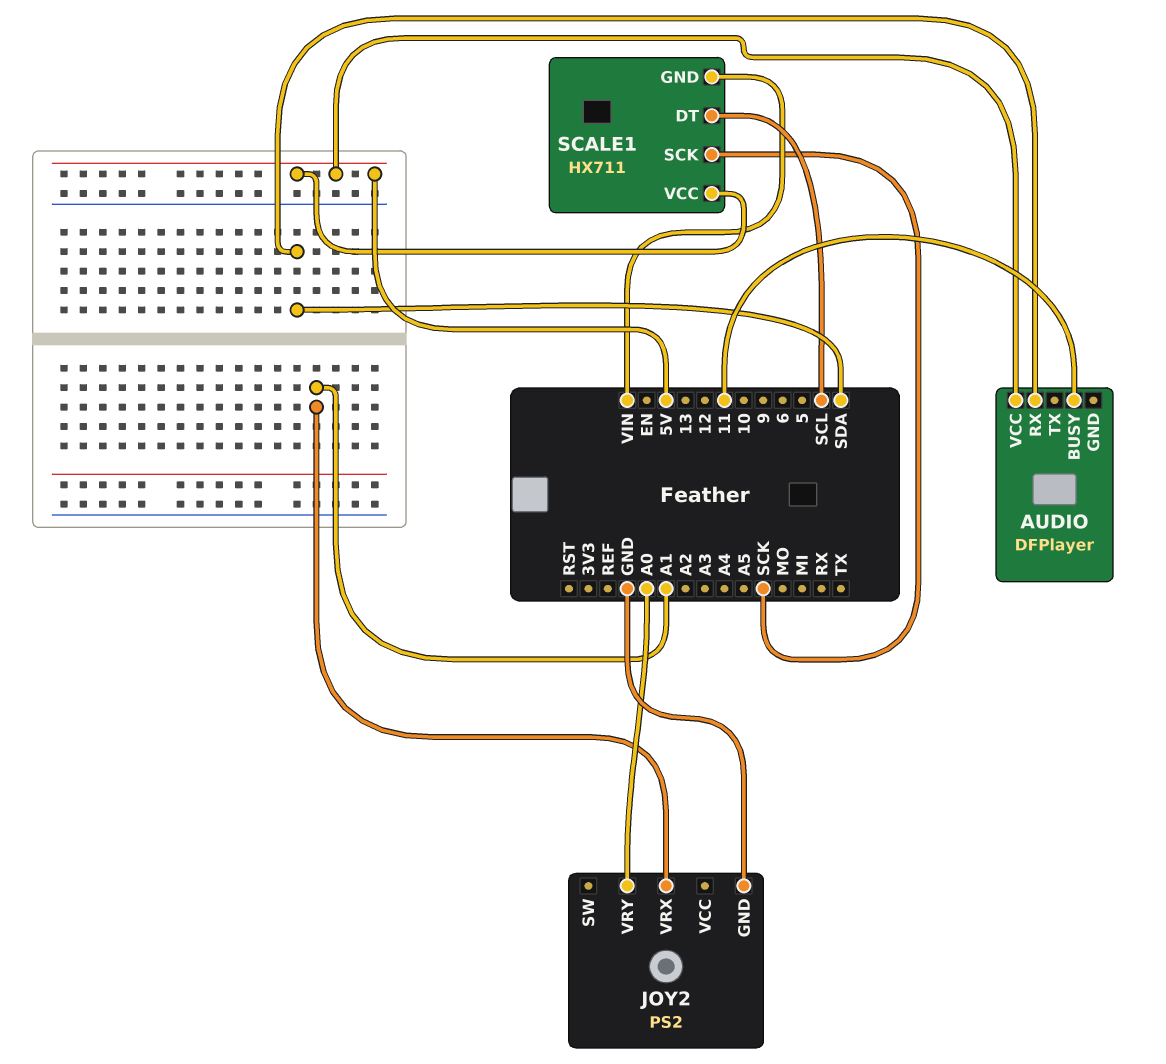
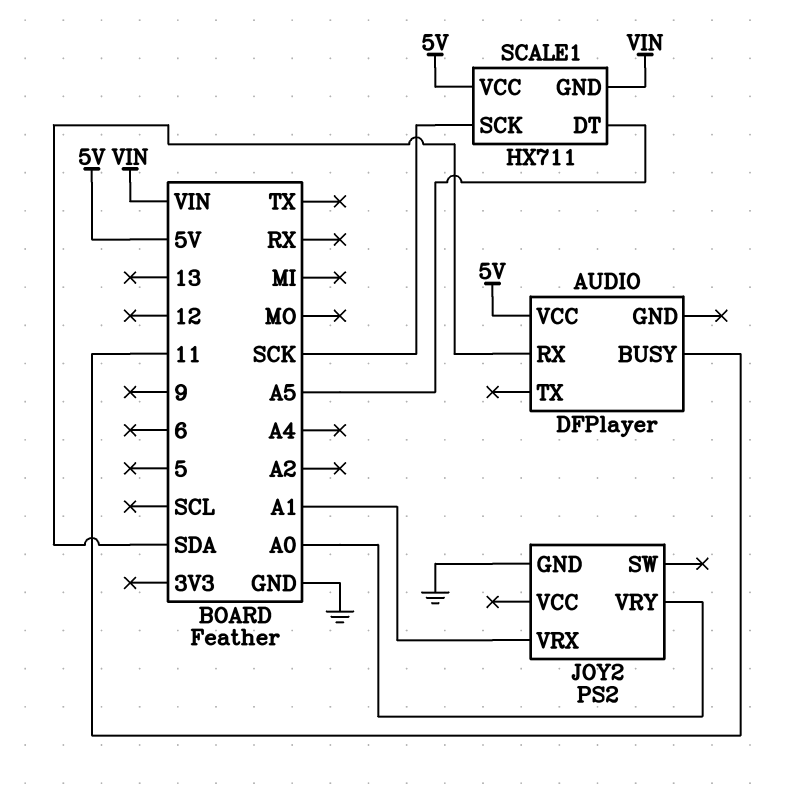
SCALE1 pin DT: SCL -> A5

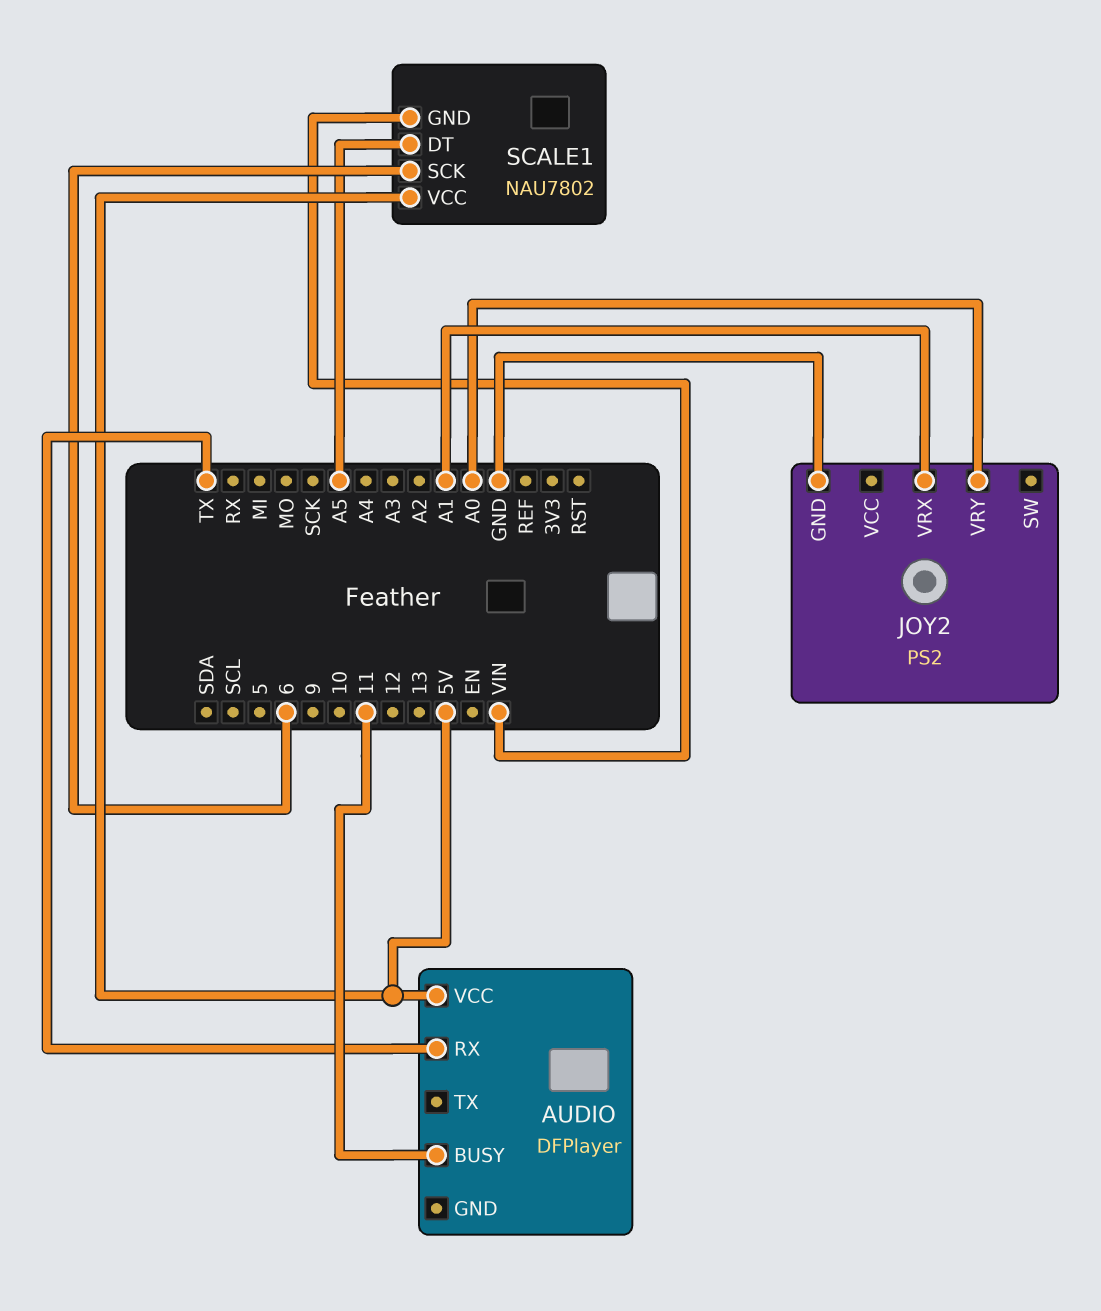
AUDIO pin RX: SDA -> TX
SCALE1: HX711 -> NAU7802
SCALE1 pin SCK: SCK -> 6

